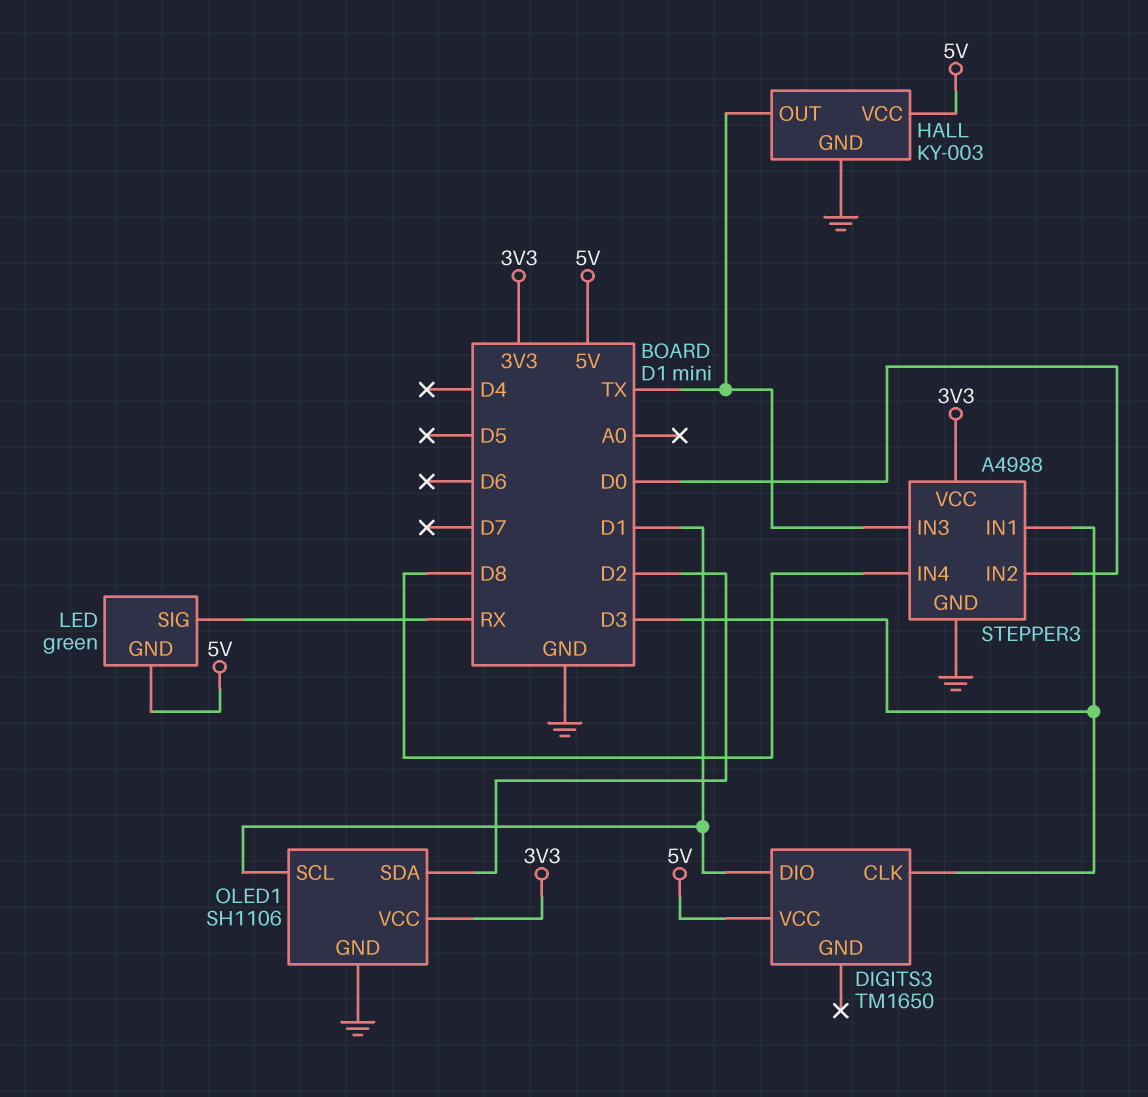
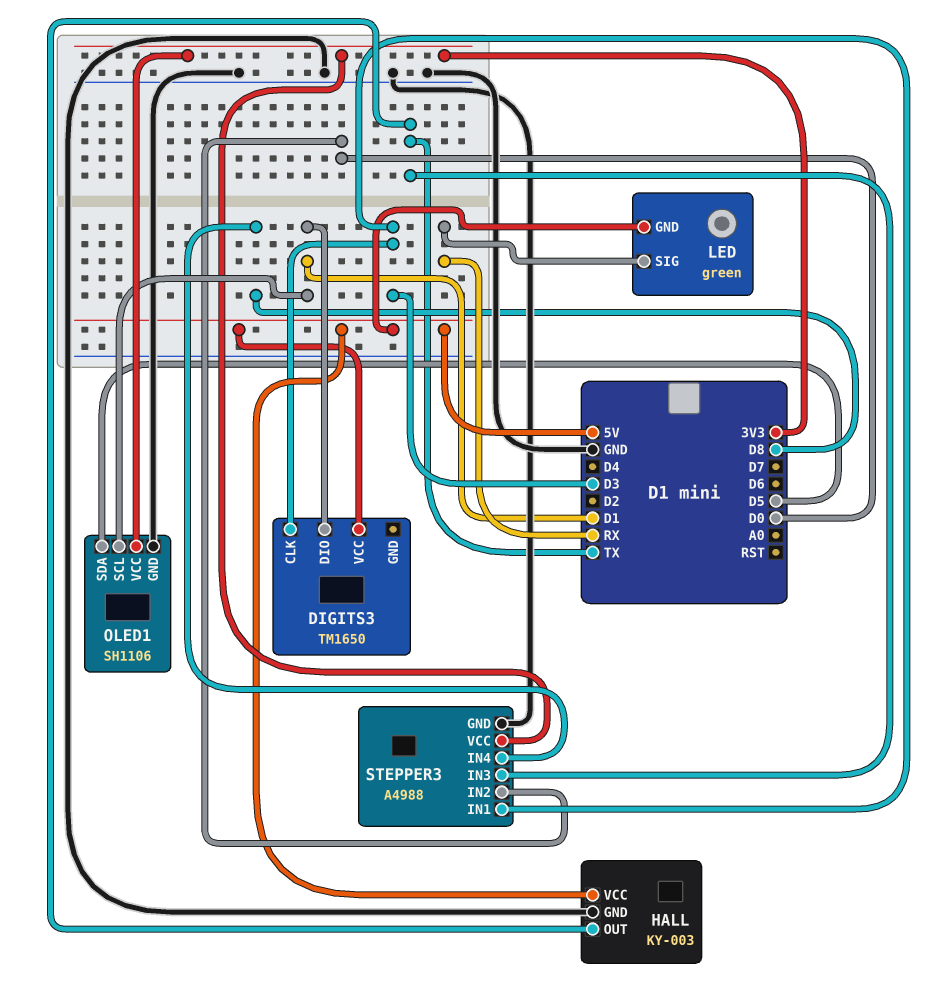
OLED1 pin SDA: D2 -> D5

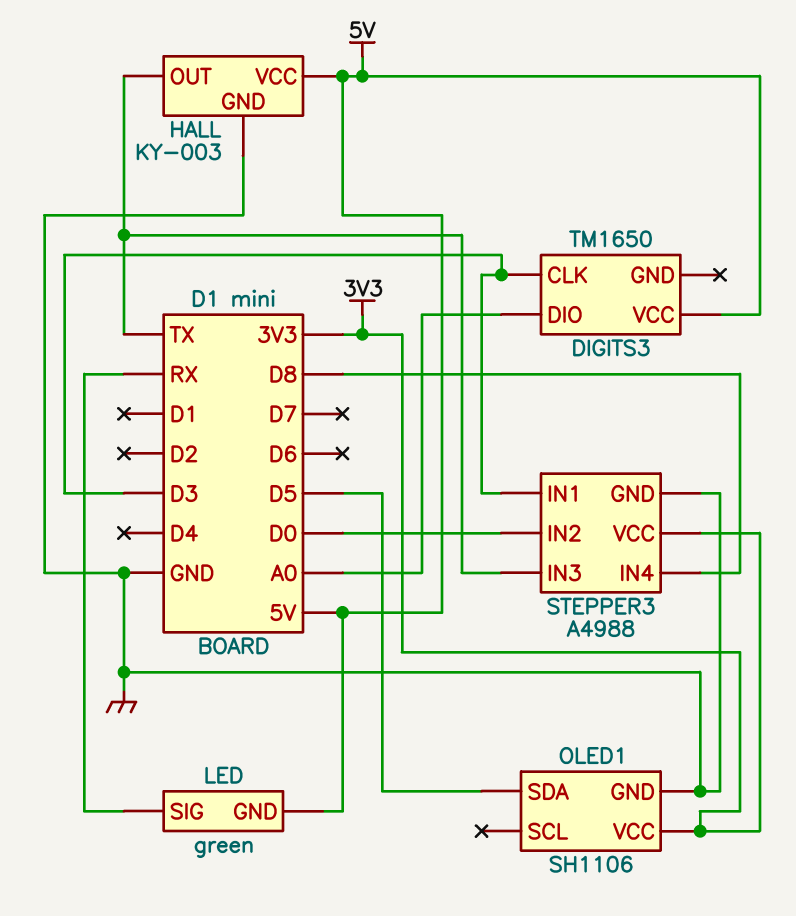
DIGITS3 pin DIO: D1 -> A0
OLED1 pin SCL: D1 -> none

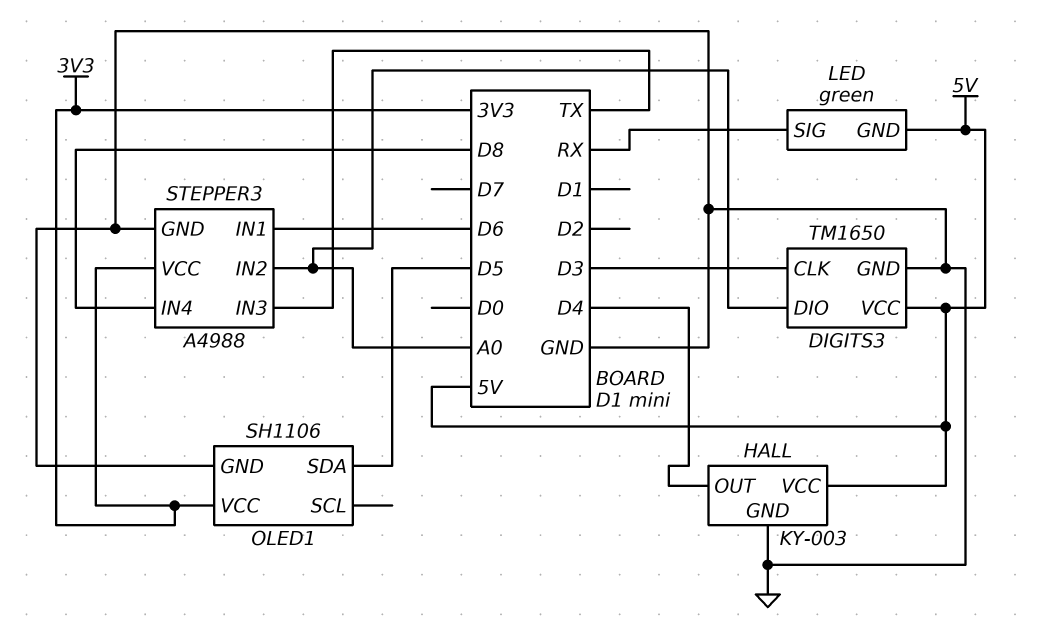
DIGITS3 pin GND: none -> GND
HALL pin OUT: TX -> D4
STEPPER3 pin IN1: D3 -> D6
STEPPER3 pin IN2: D0 -> A0

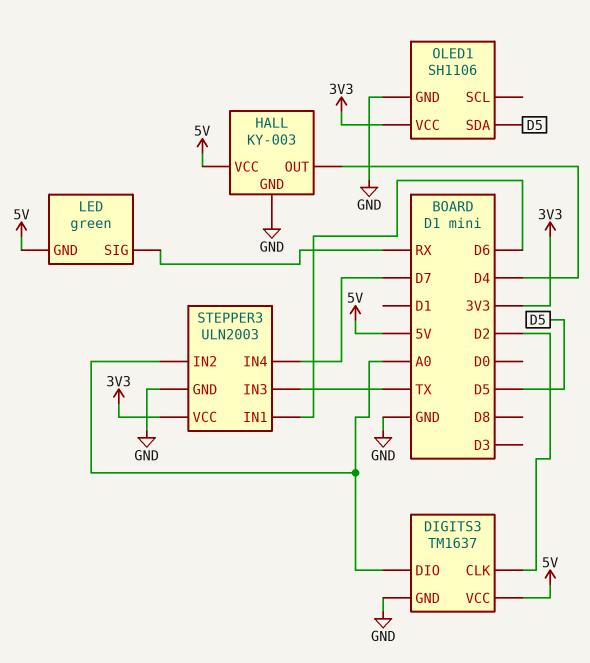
DIGITS3: TM1650 -> TM1637
DIGITS3 pin CLK: D3 -> D2
STEPPER3: A4988 -> ULN2003
STEPPER3 pin IN4: D8 -> D7

